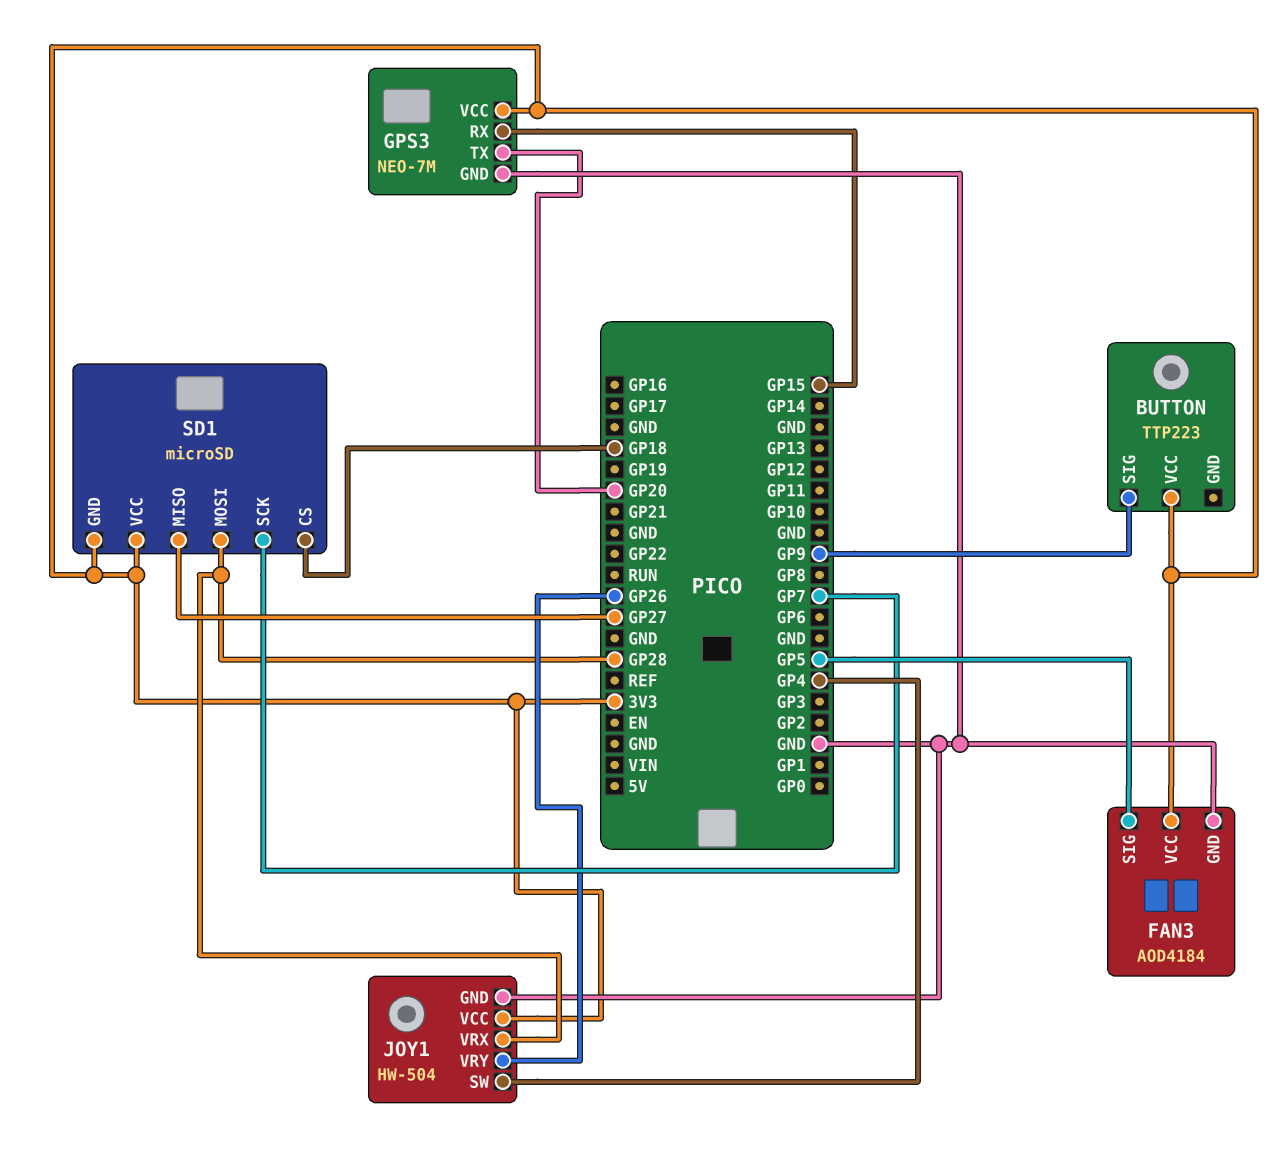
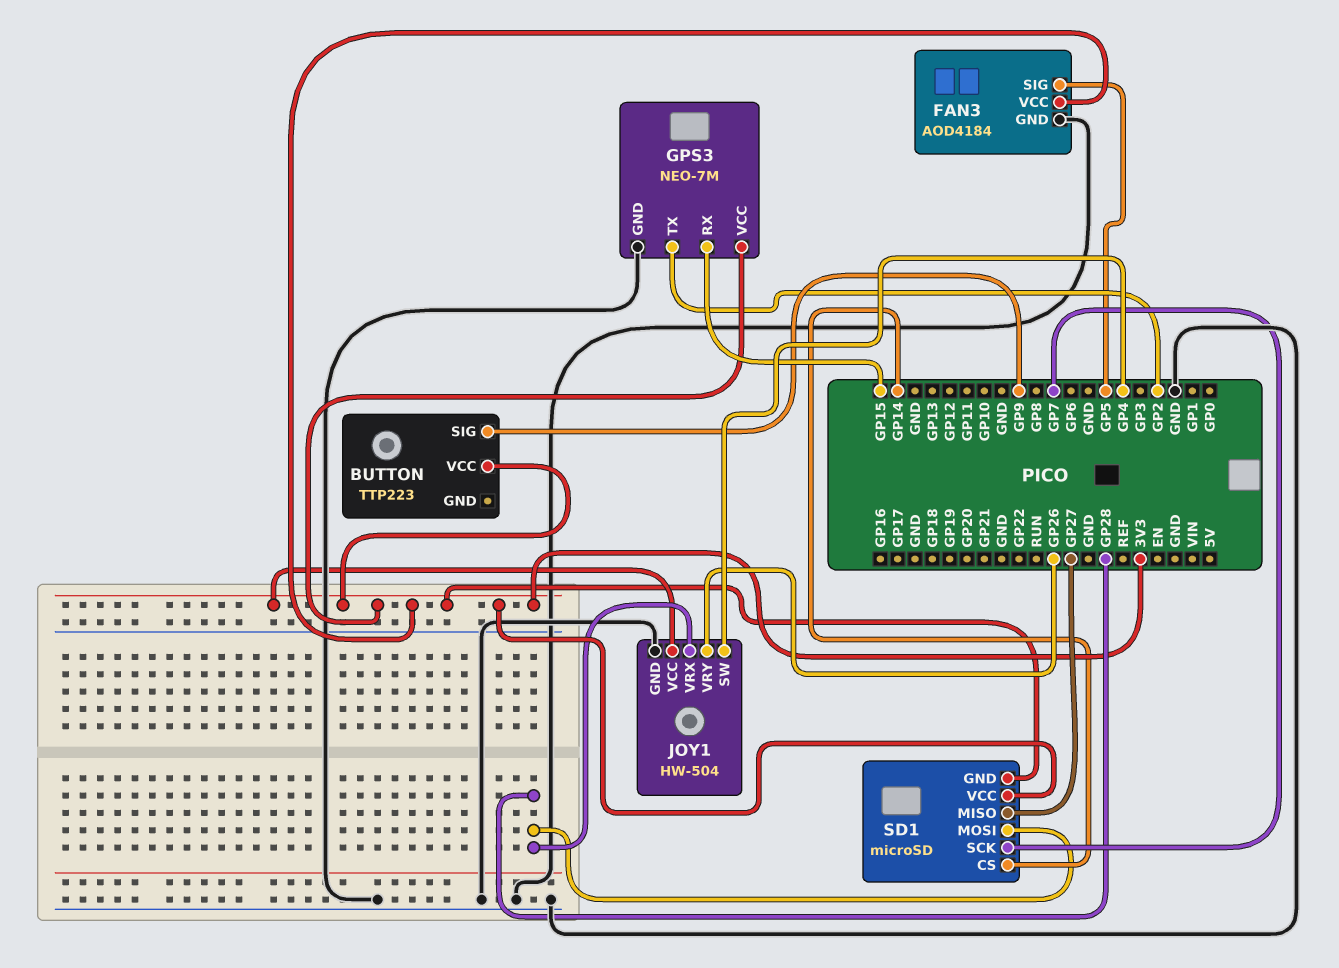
GPS3 pin TX: GP20 -> GP2
SD1 pin CS: GP18 -> GP14

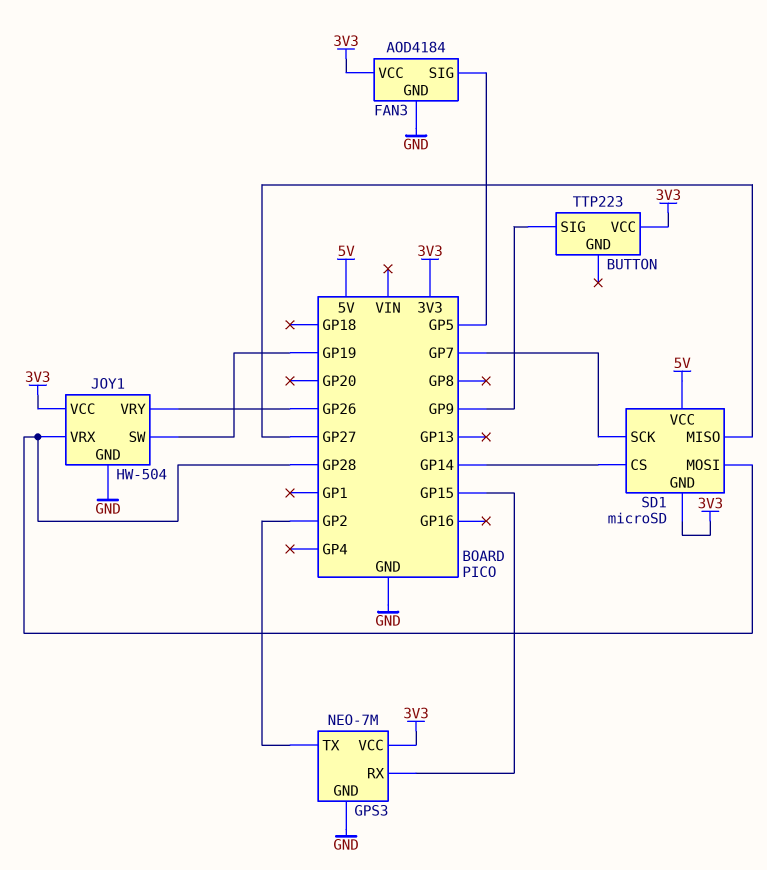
JOY1 pin SW: GP4 -> GP19
SD1 pin VCC: 3V3 -> 5V

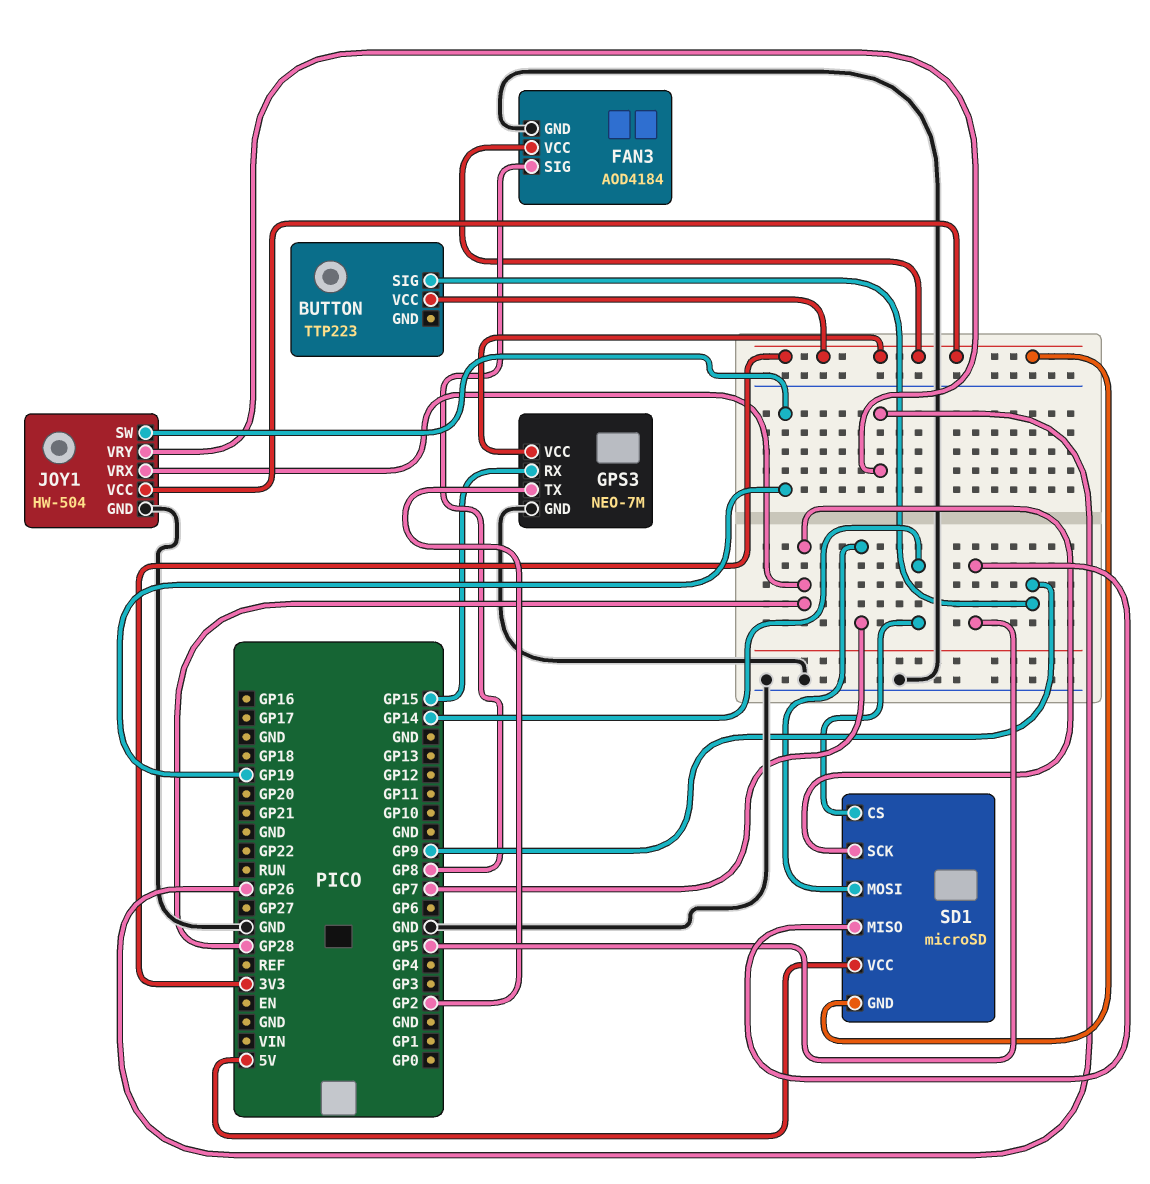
FAN3 pin SIG: GP5 -> GP8
SD1 pin MISO: GP27 -> GP5
SD1 pin MOSI: GP28 -> GP7
SD1 pin SCK: GP7 -> GP28

